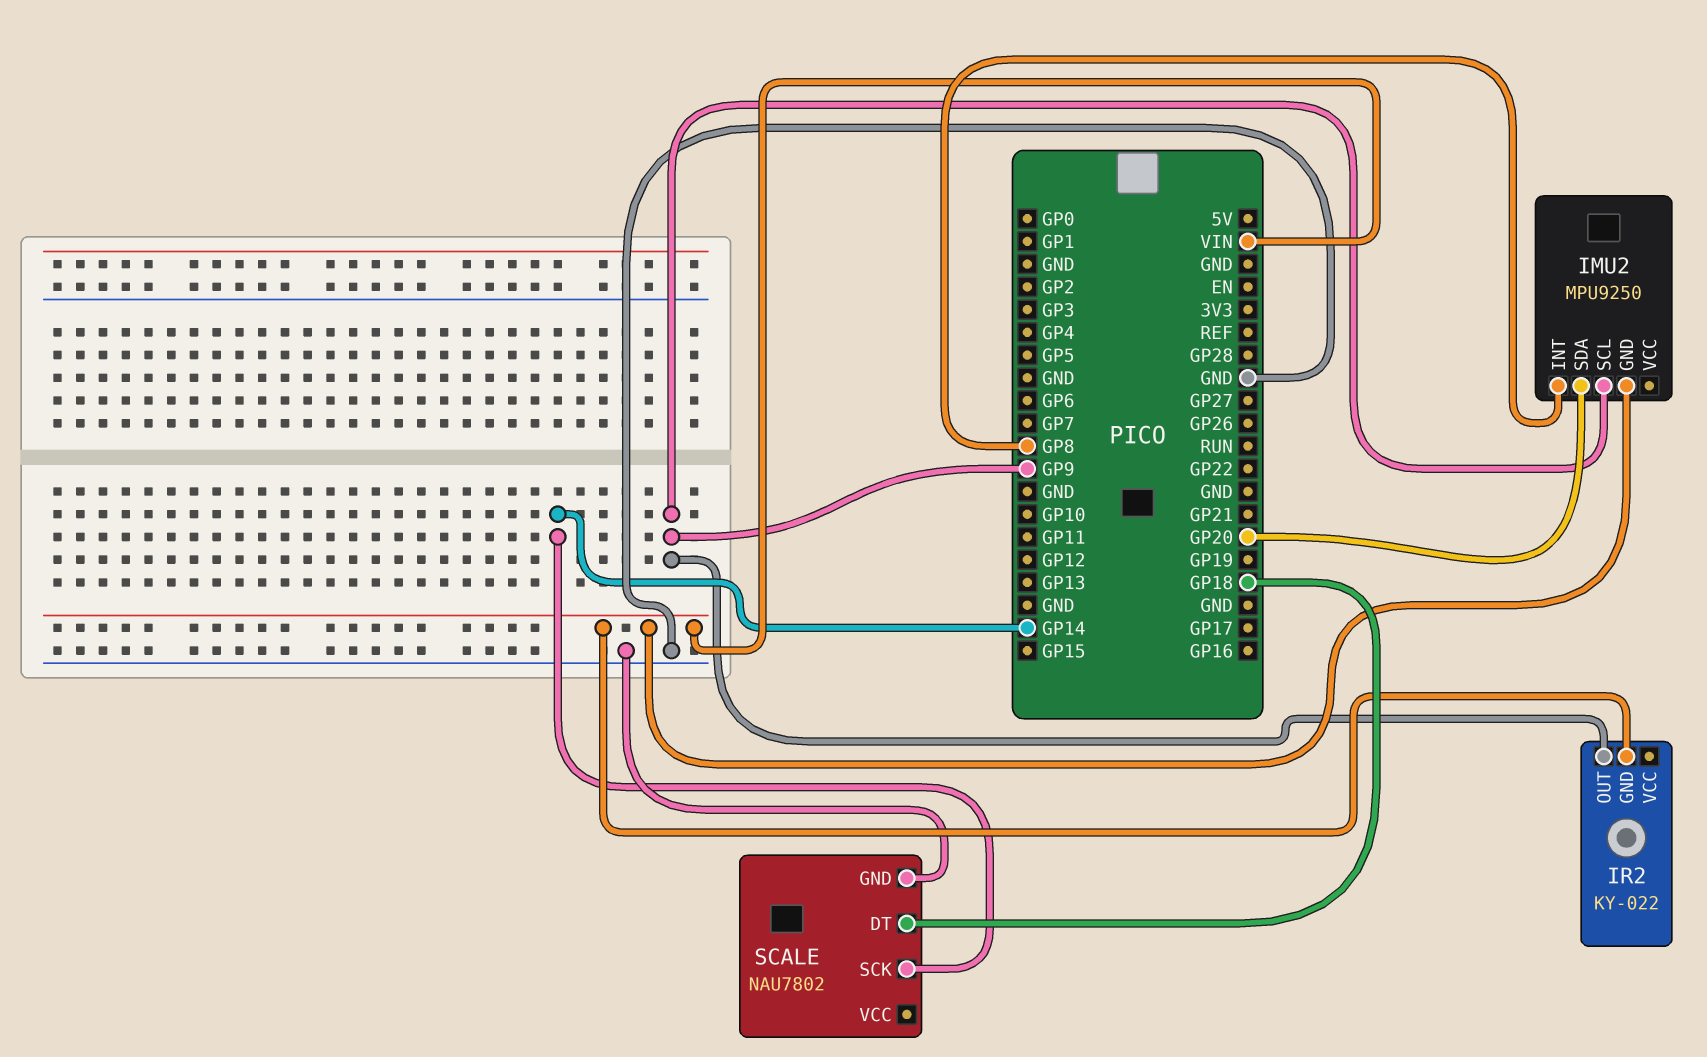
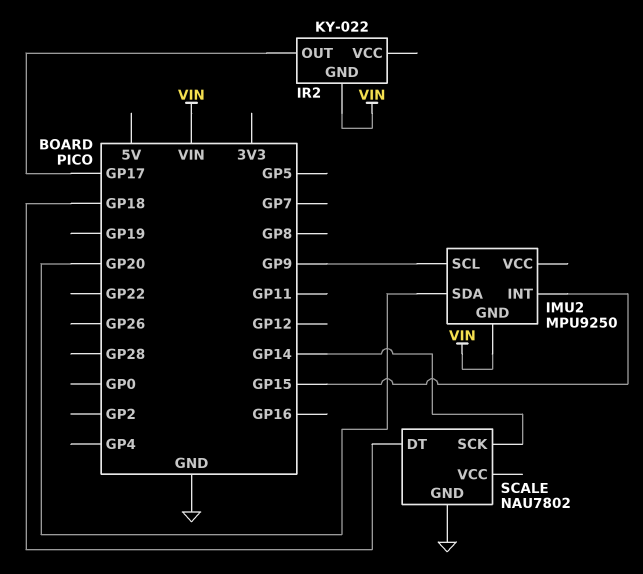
IMU2 pin INT: GP8 -> GP15
IR2 pin OUT: GP9 -> GP17

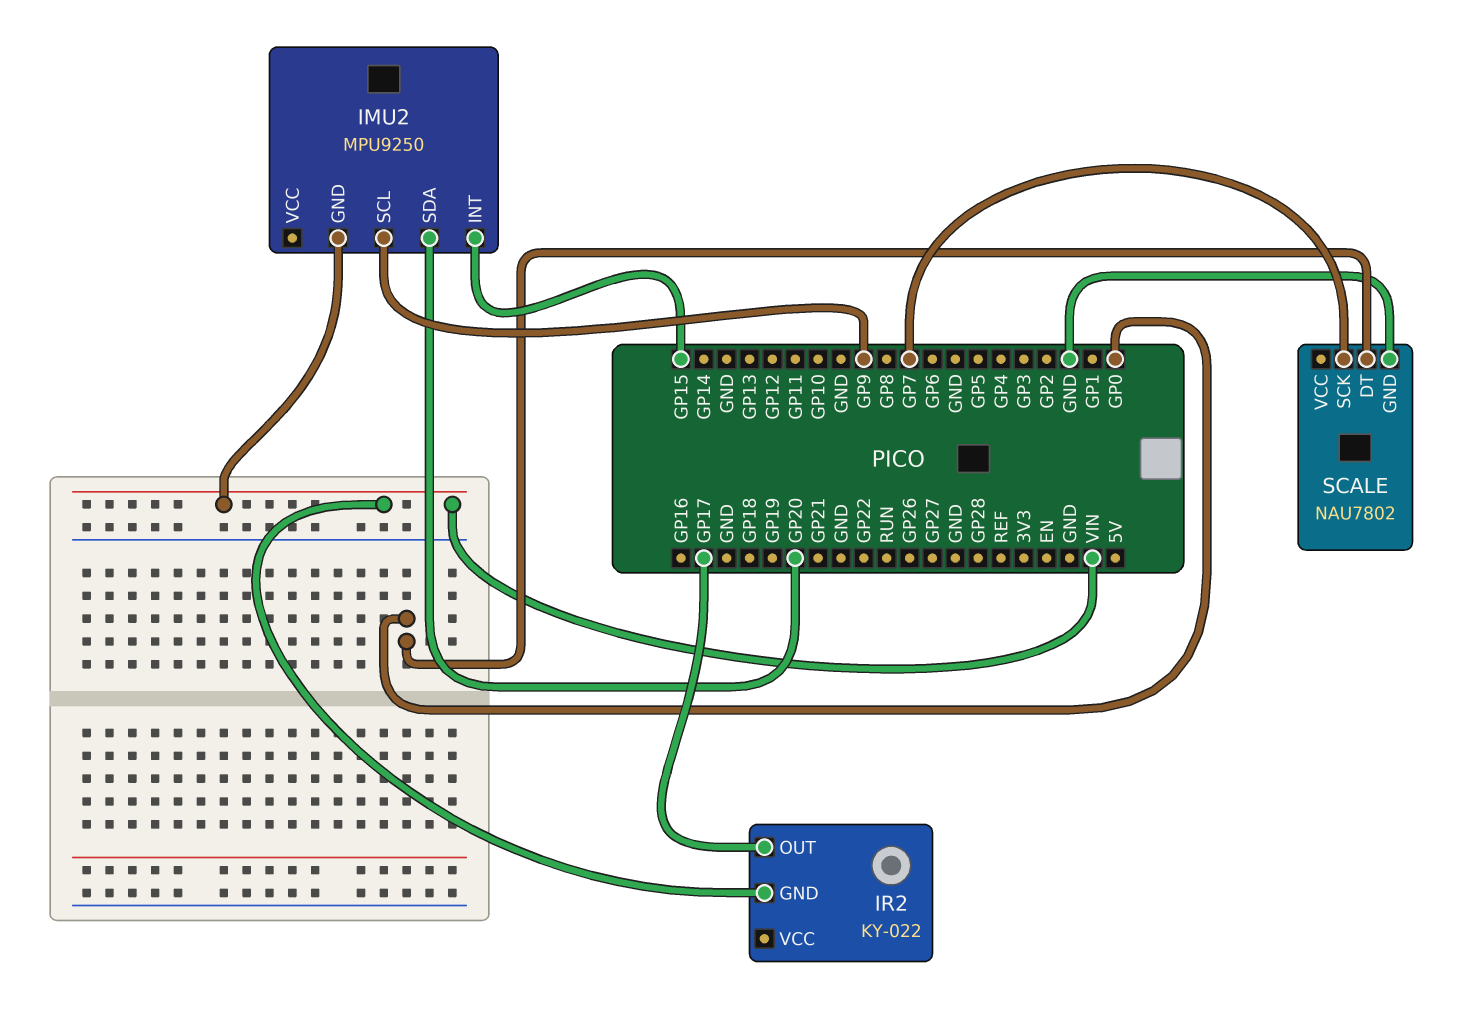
SCALE pin DT: GP18 -> GP0
SCALE pin SCK: GP14 -> GP7

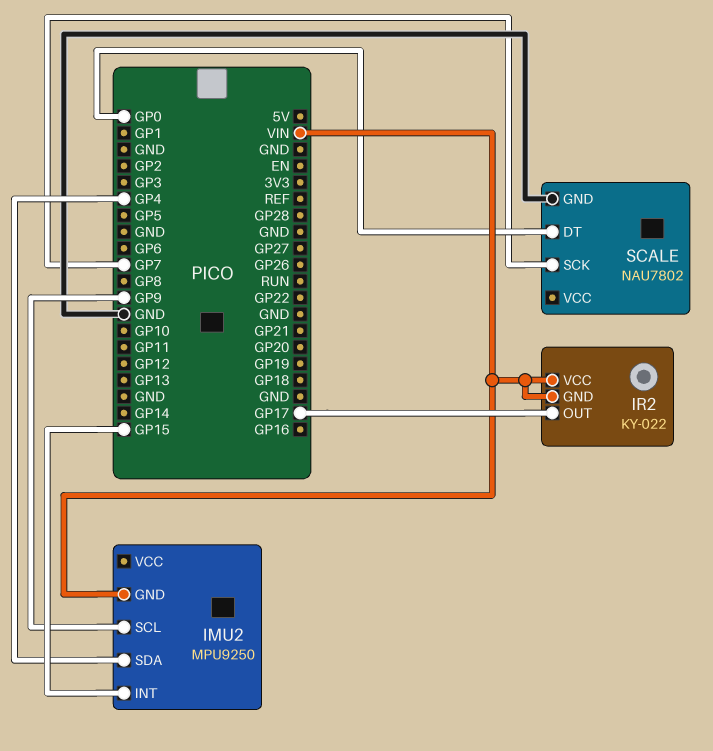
IMU2 pin SDA: GP20 -> GP4
IR2 pin VCC: none -> VIN

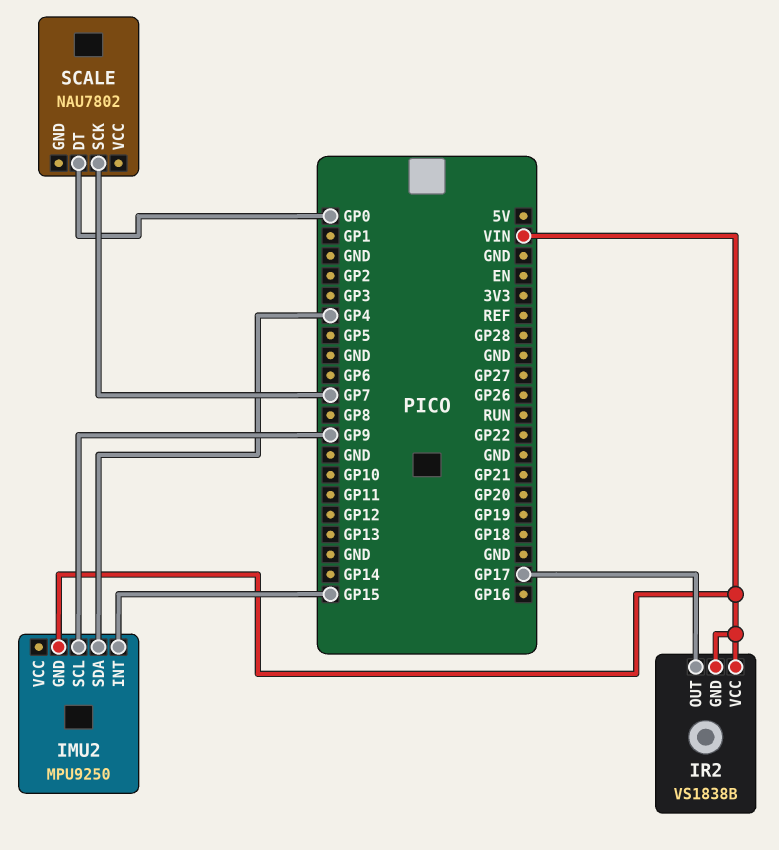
IR2: KY-022 -> VS1838B
SCALE pin GND: GND -> none

